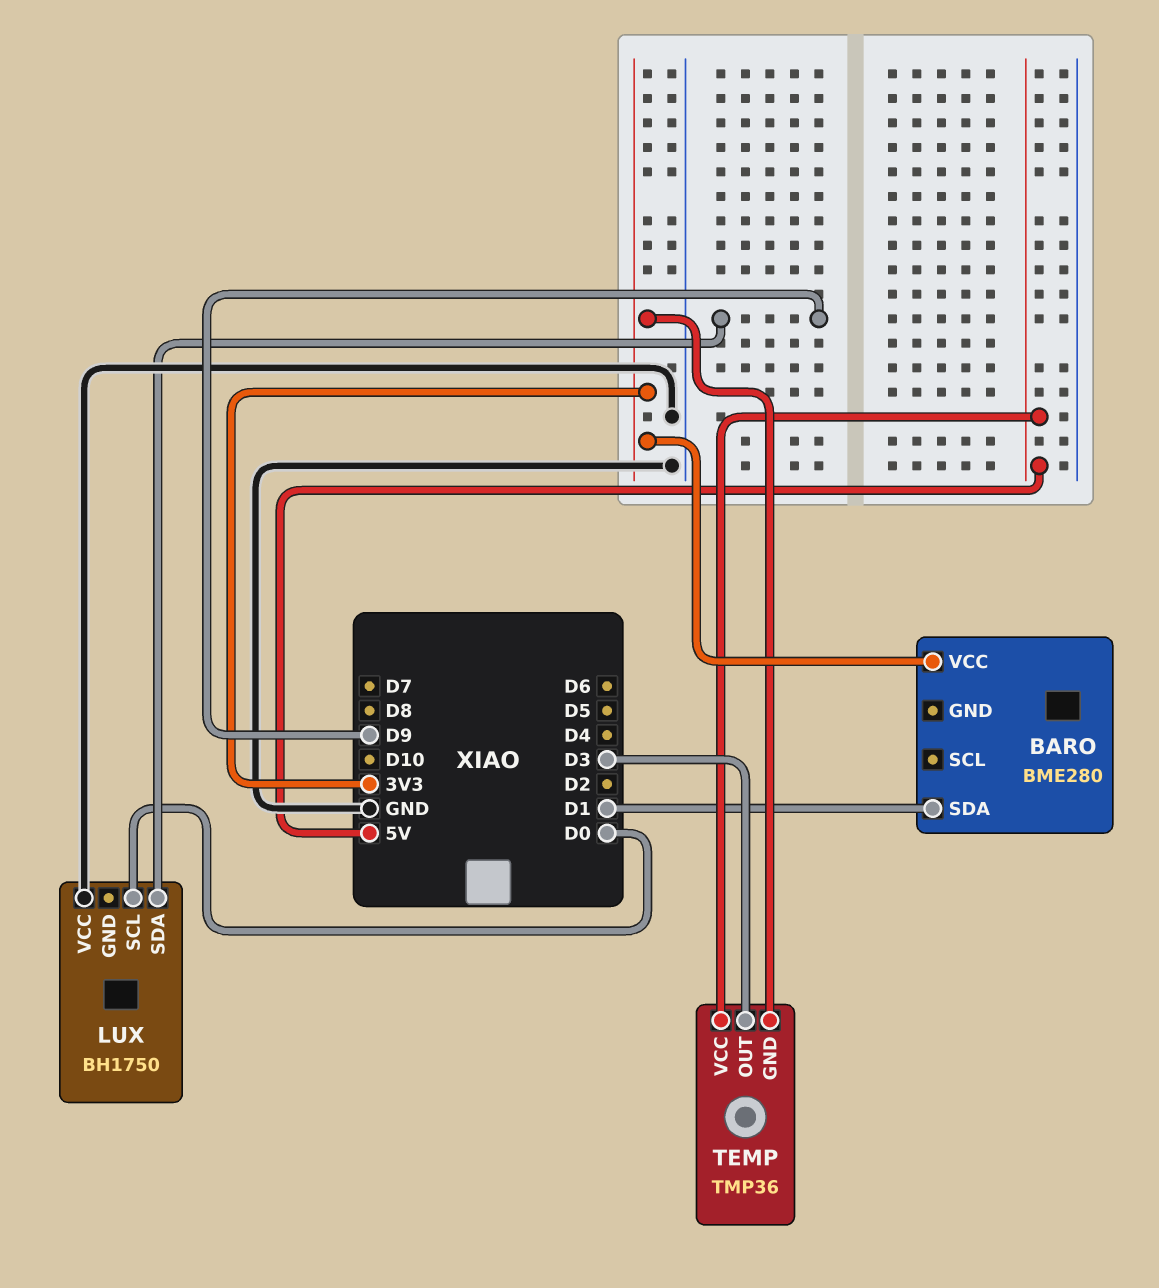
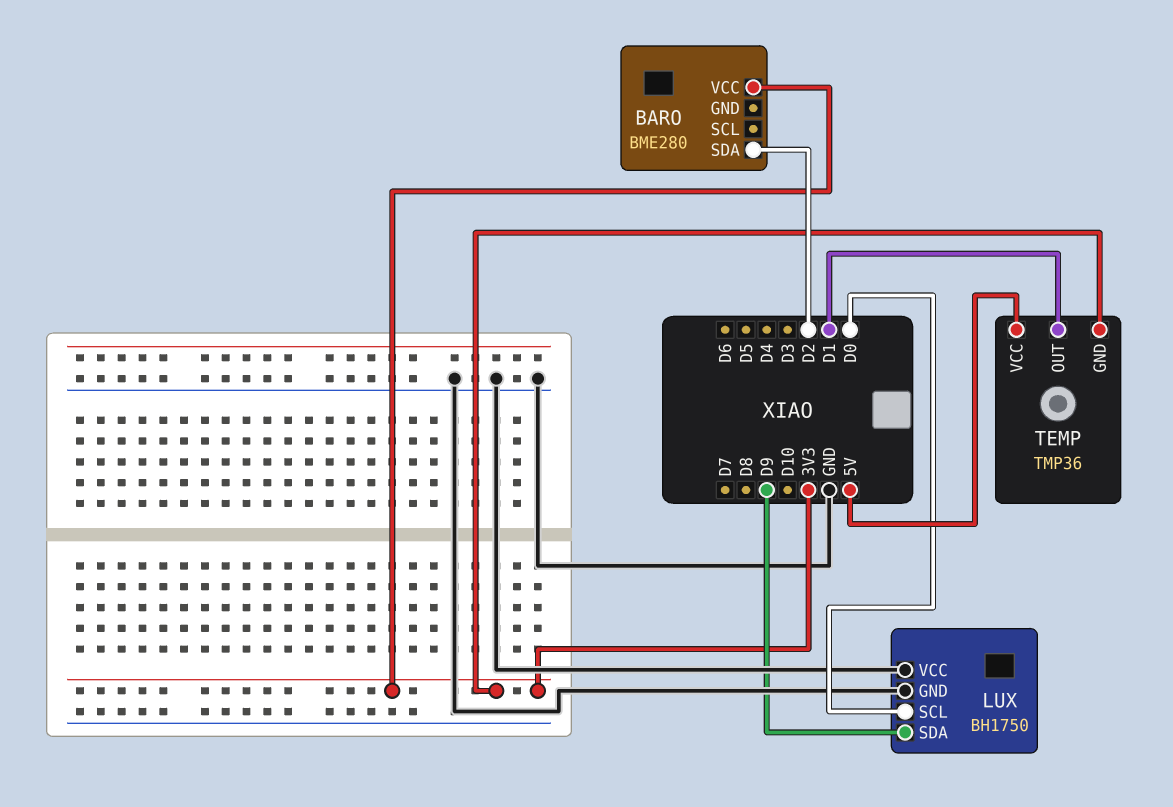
BARO pin SDA: D1 -> D2
LUX pin GND: none -> GND
TEMP pin OUT: D3 -> D1

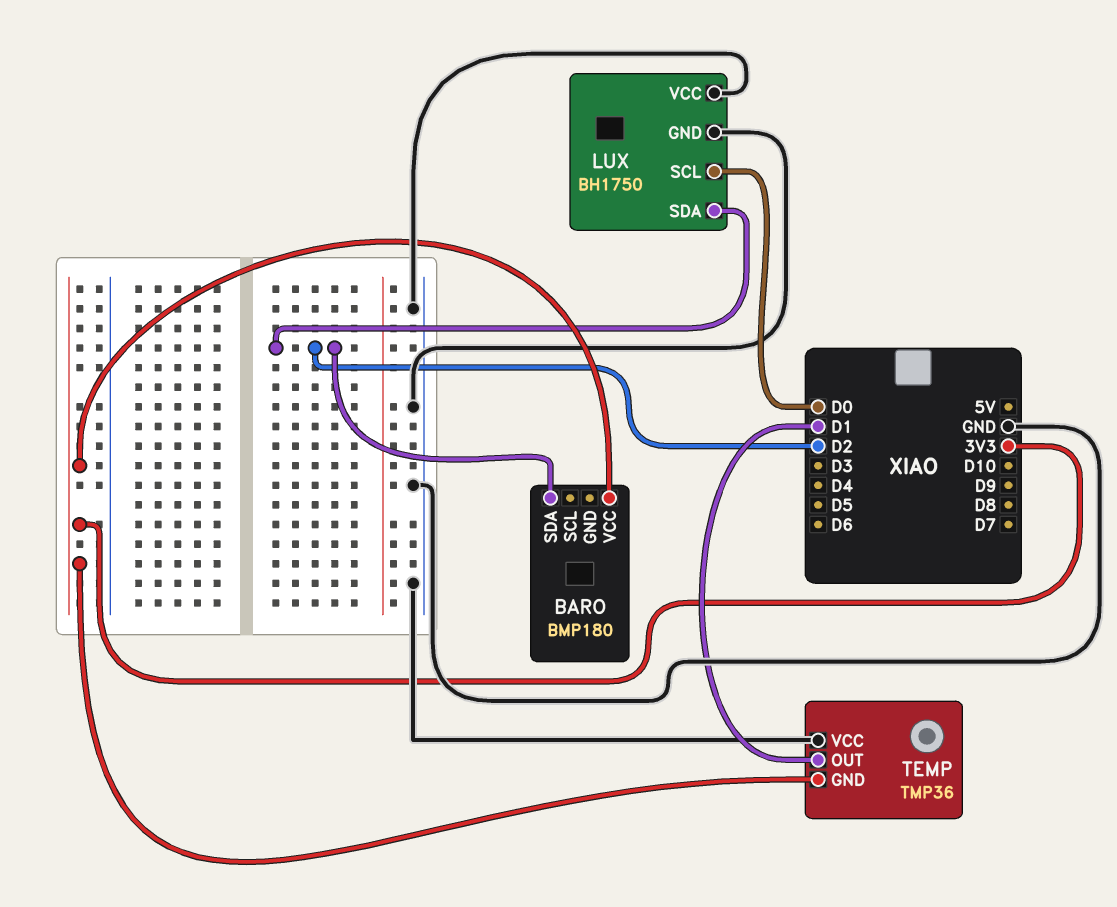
BARO: BME280 -> BMP180
LUX pin SDA: D9 -> D2
TEMP pin VCC: 5V -> GND

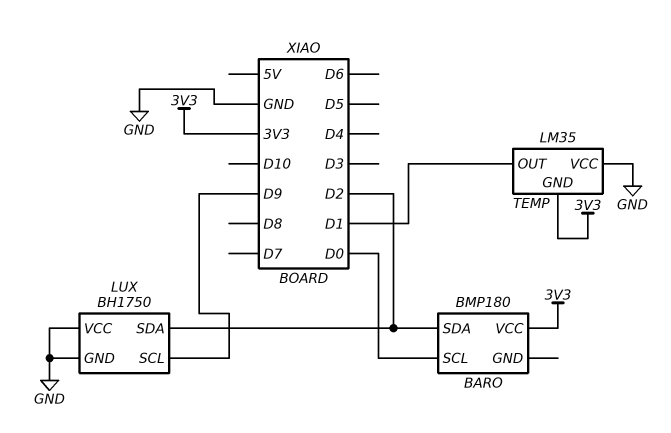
BARO pin SCL: none -> D0
LUX pin SCL: D0 -> D9
TEMP: TMP36 -> LM35

